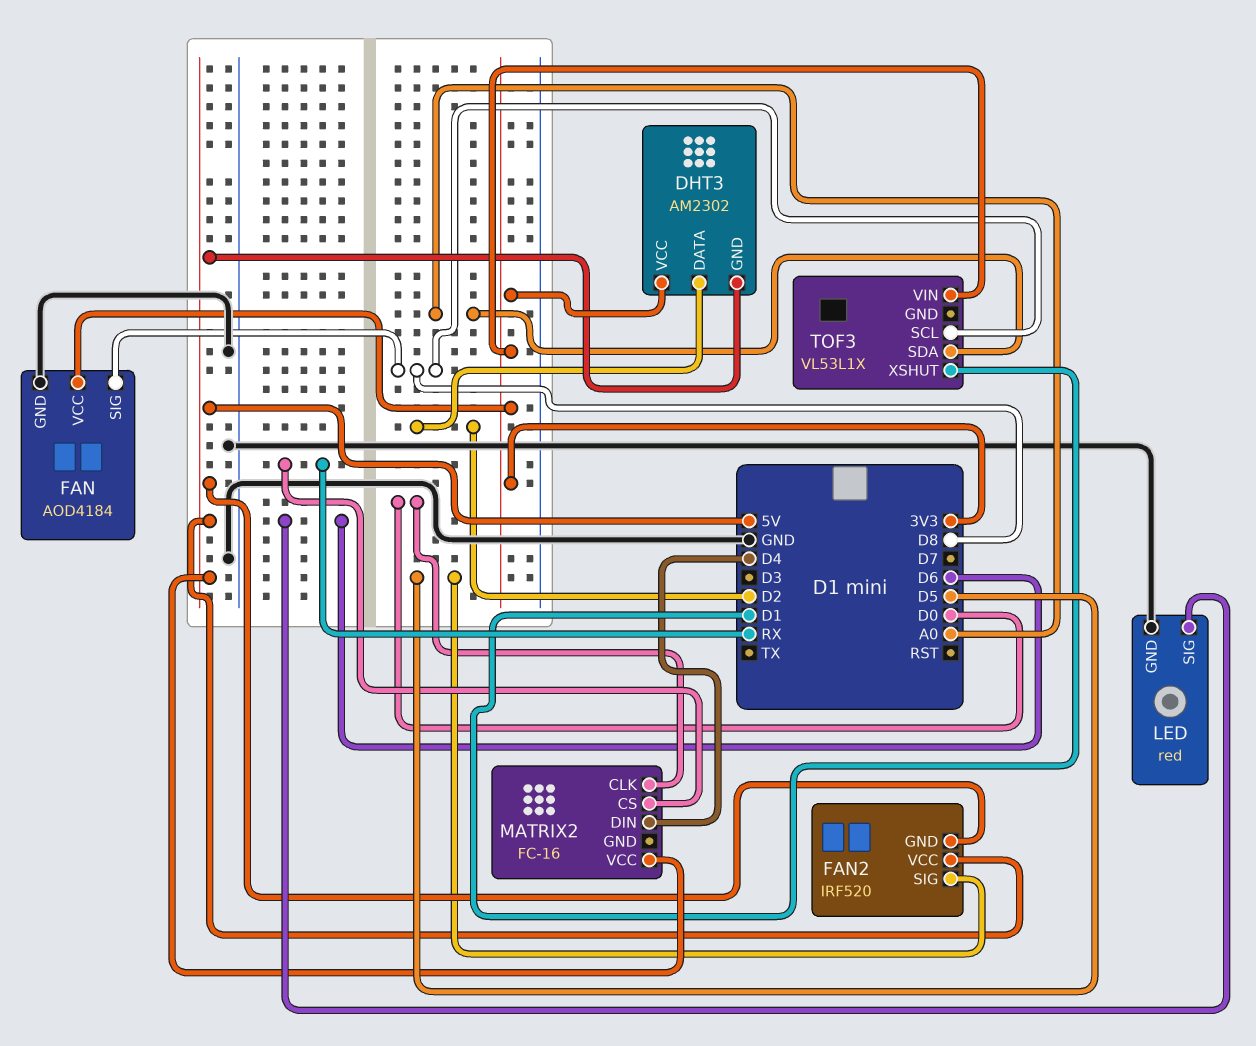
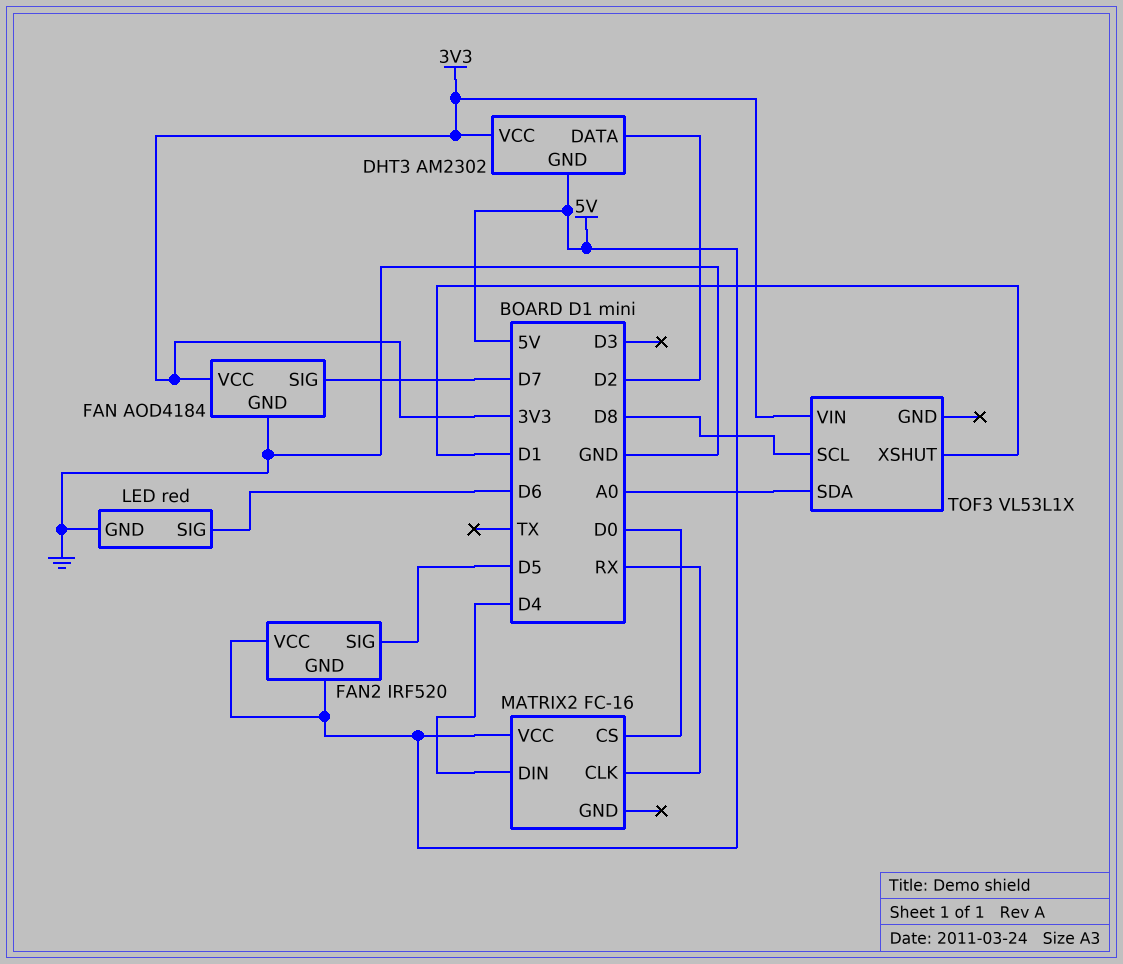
FAN pin SIG: D8 -> D7
MATRIX2 pin CLK: D0 -> RX
MATRIX2 pin CS: RX -> D0

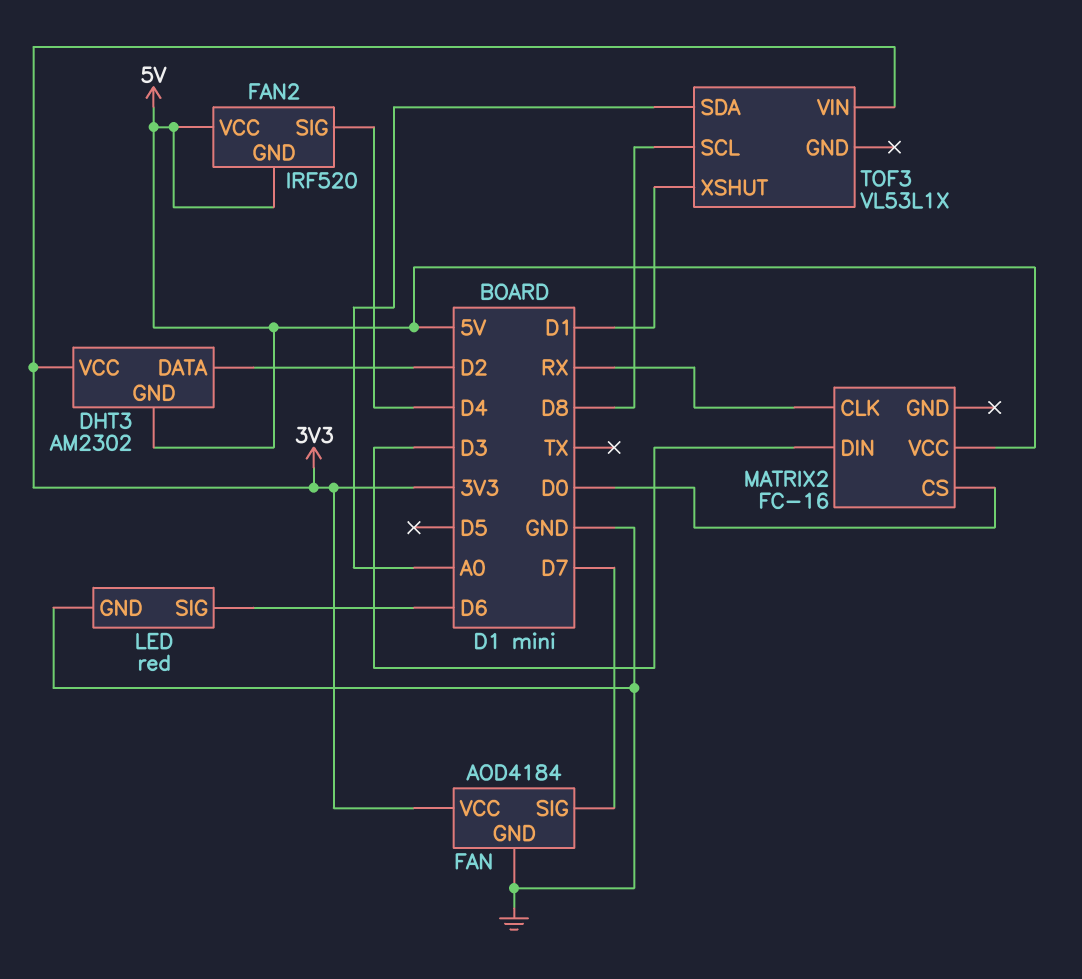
FAN2 pin SIG: D5 -> D4
MATRIX2 pin DIN: D4 -> D3

